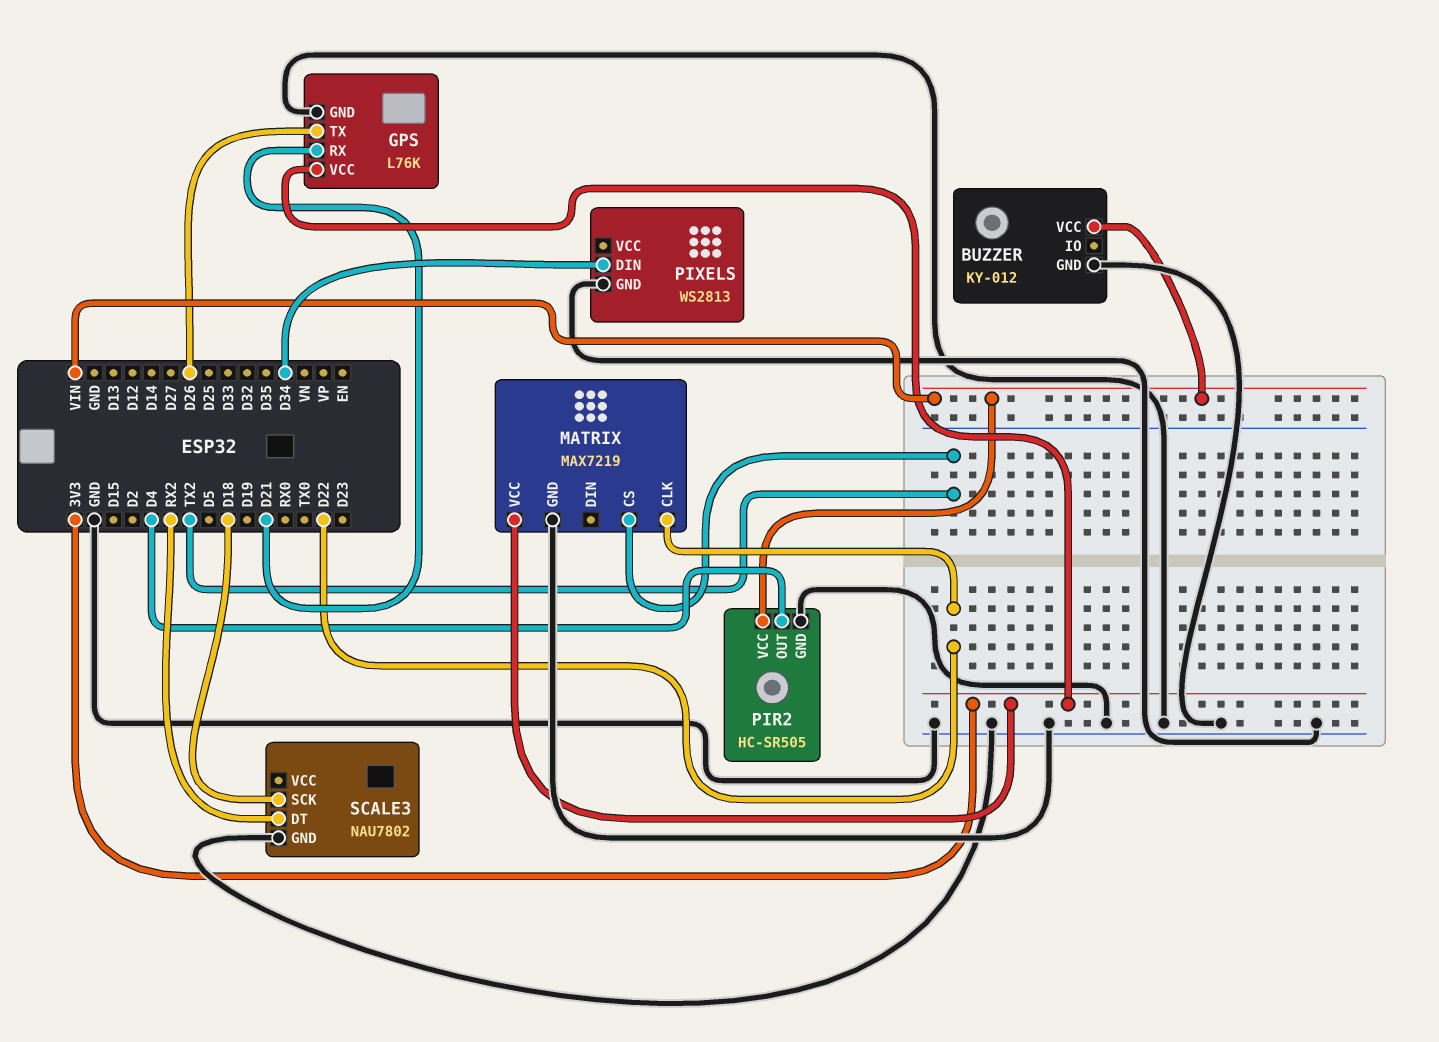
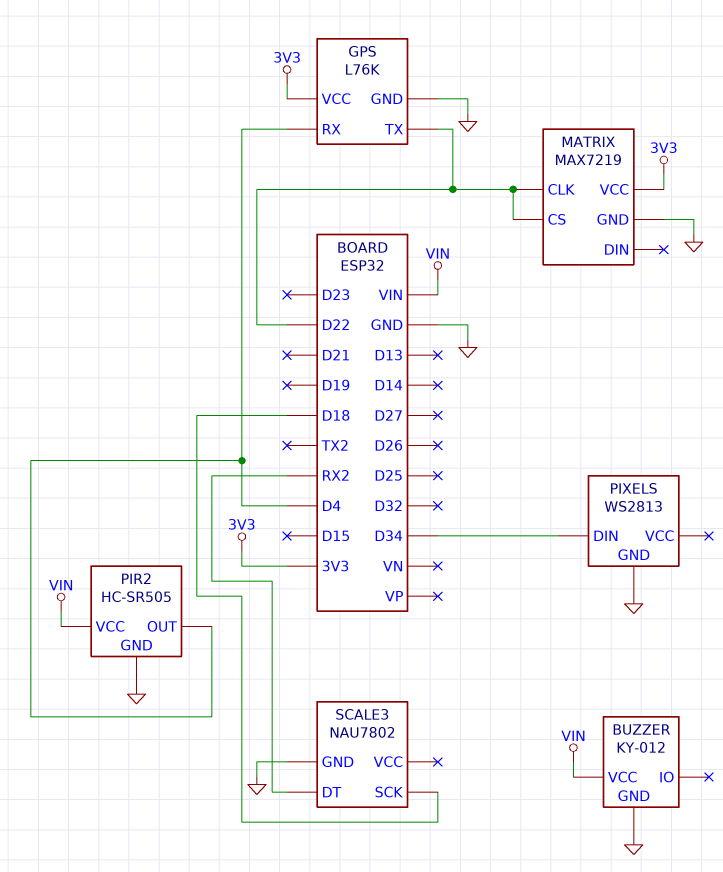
GPS pin RX: D21 -> D4
GPS pin TX: D26 -> D22
MATRIX pin CS: TX2 -> D22

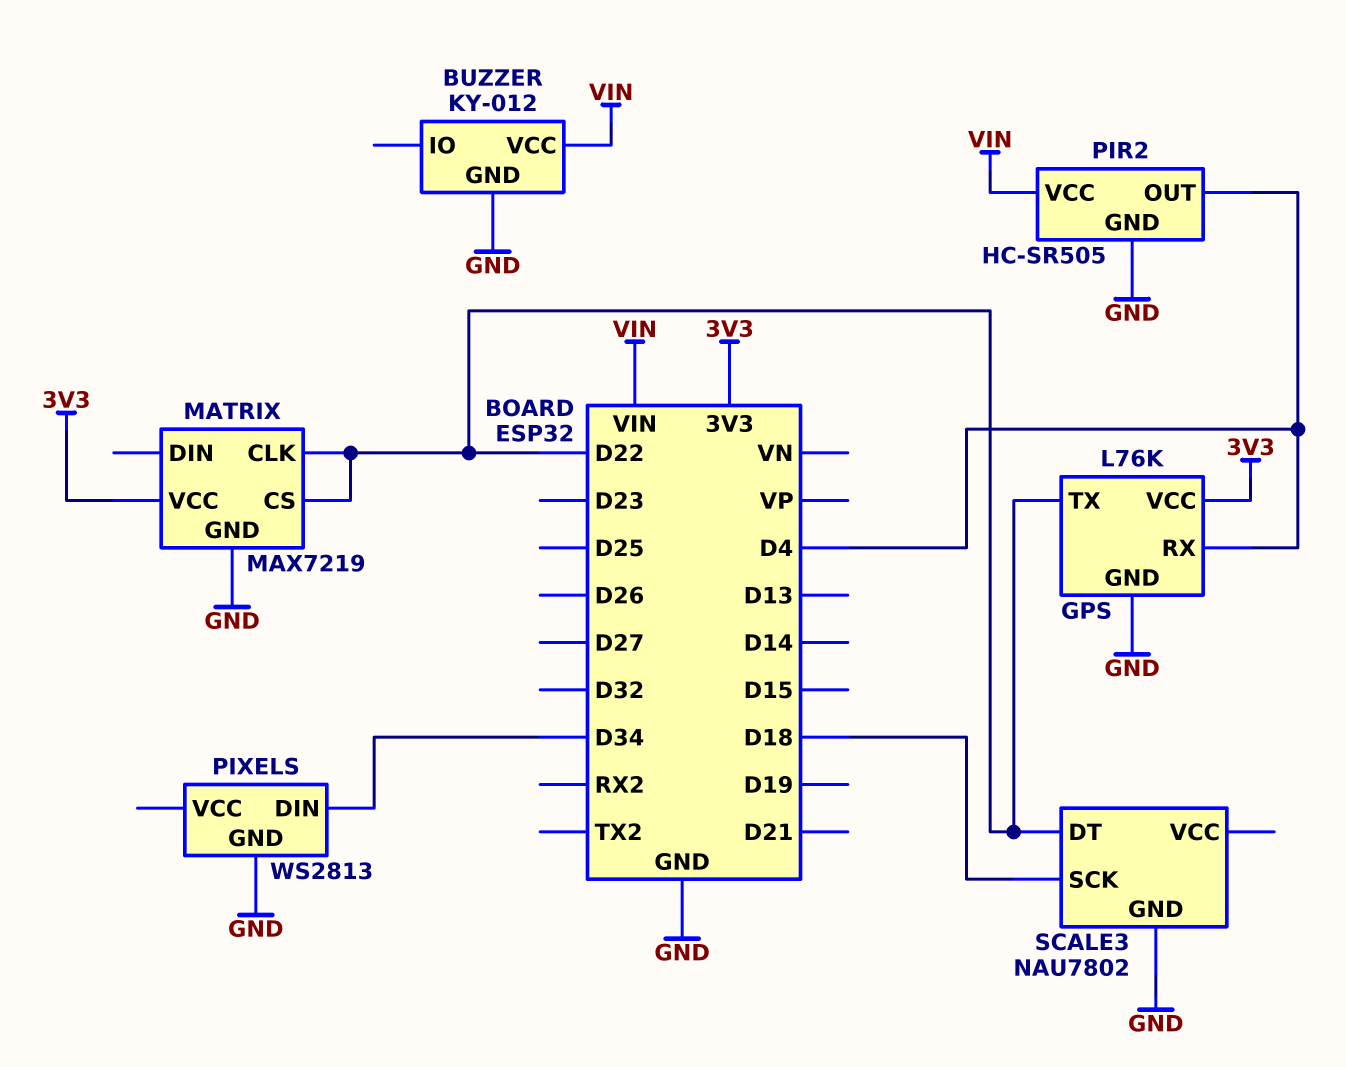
SCALE3 pin DT: RX2 -> D22

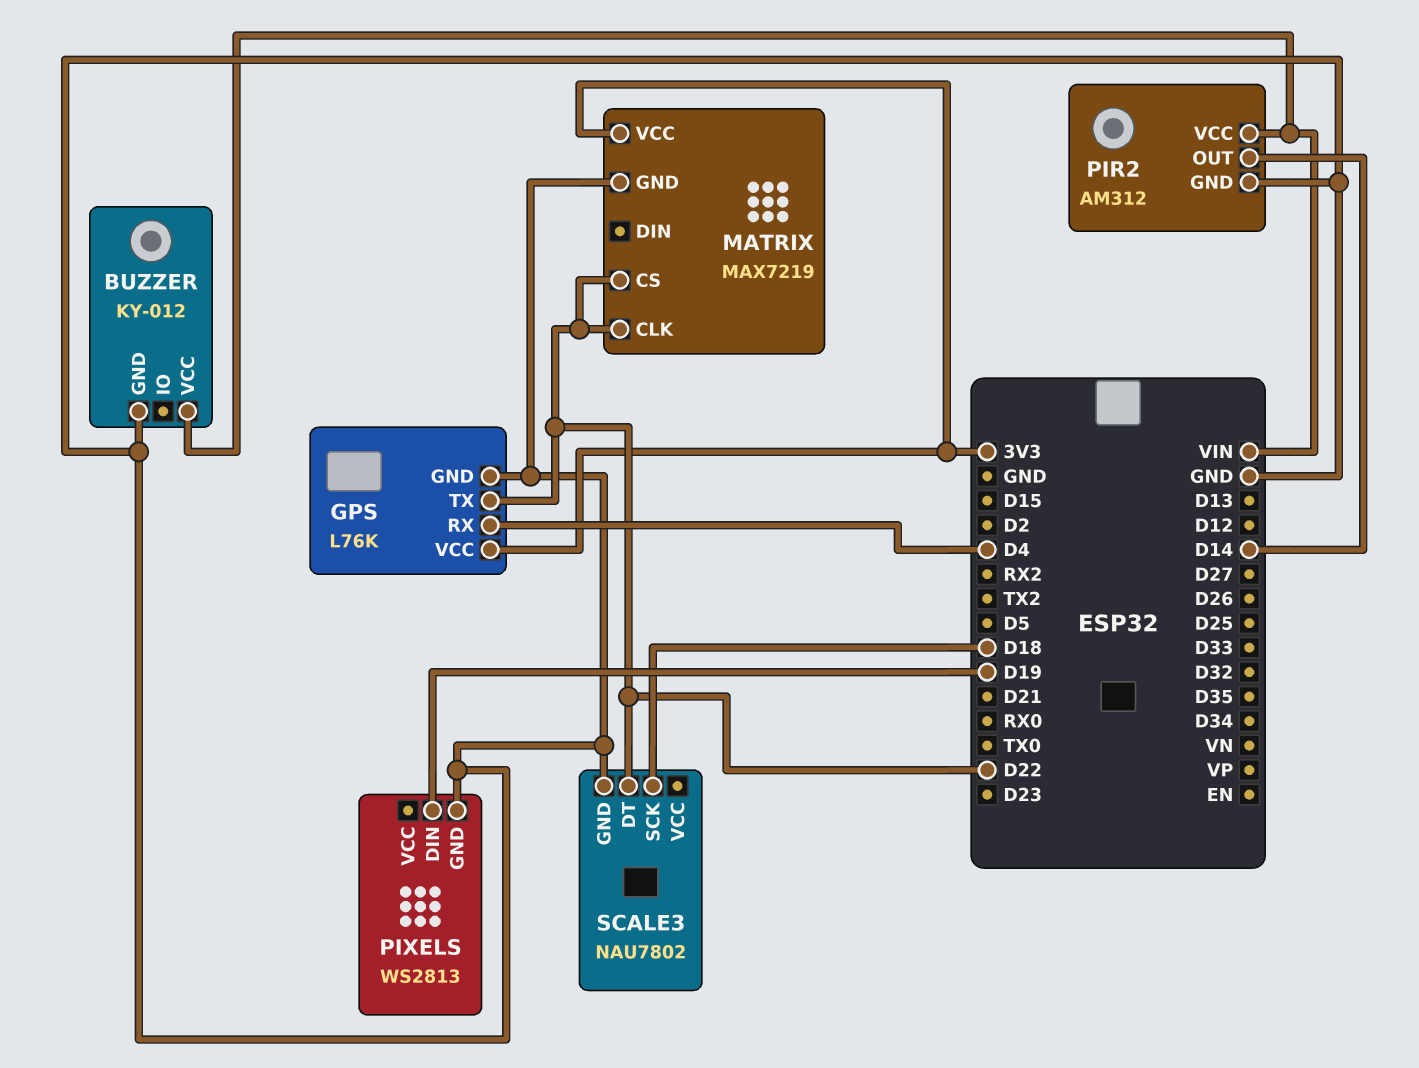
PIR2: HC-SR505 -> AM312
PIR2 pin OUT: D4 -> D14
PIXELS pin DIN: D34 -> D19

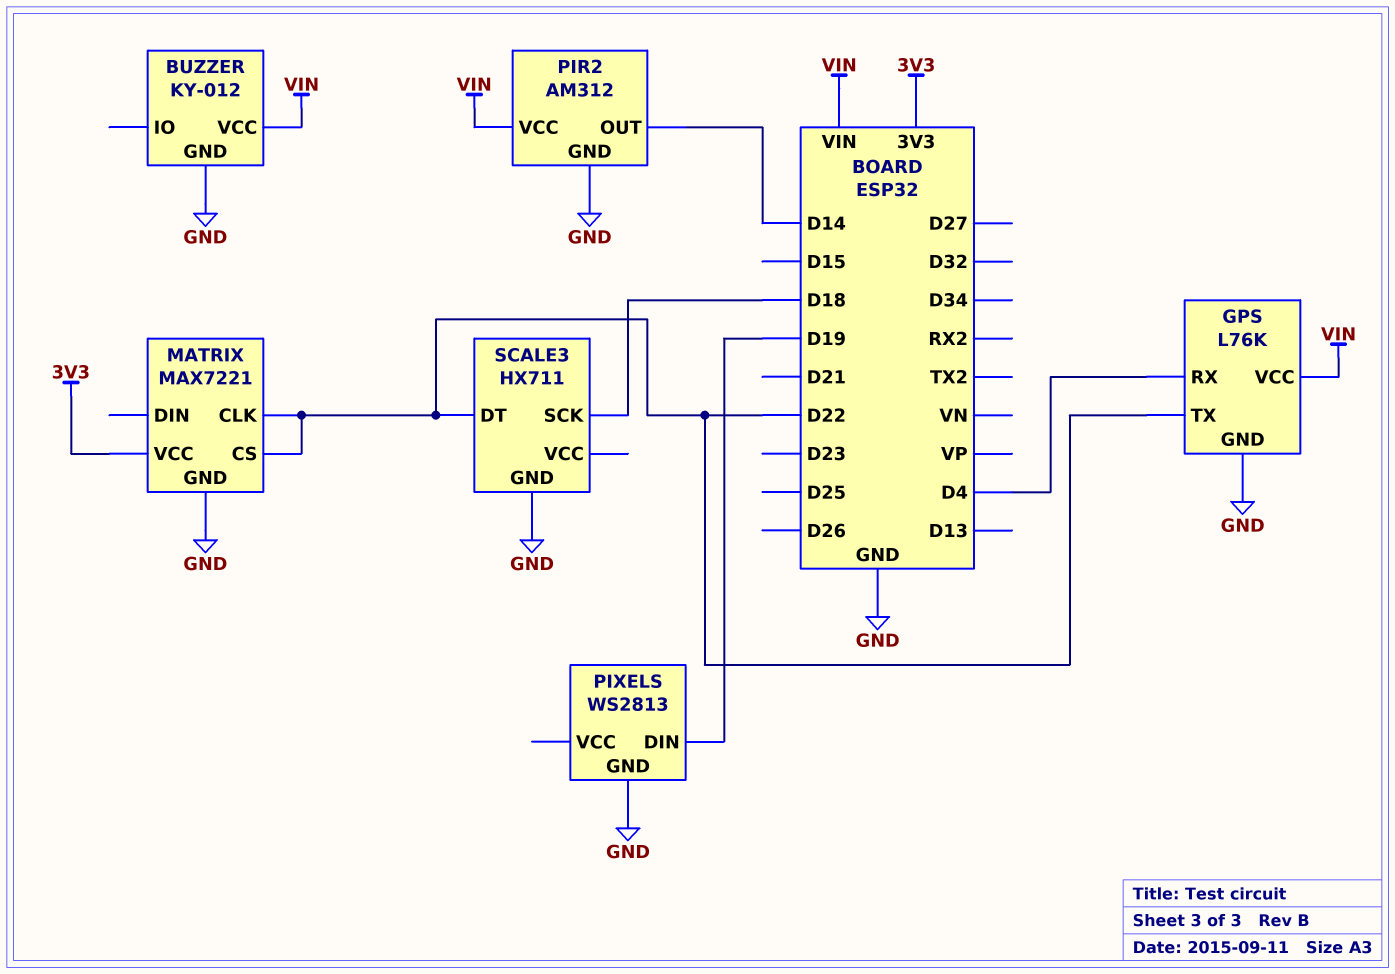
GPS pin VCC: 3V3 -> VIN
MATRIX: MAX7219 -> MAX7221
SCALE3: NAU7802 -> HX711

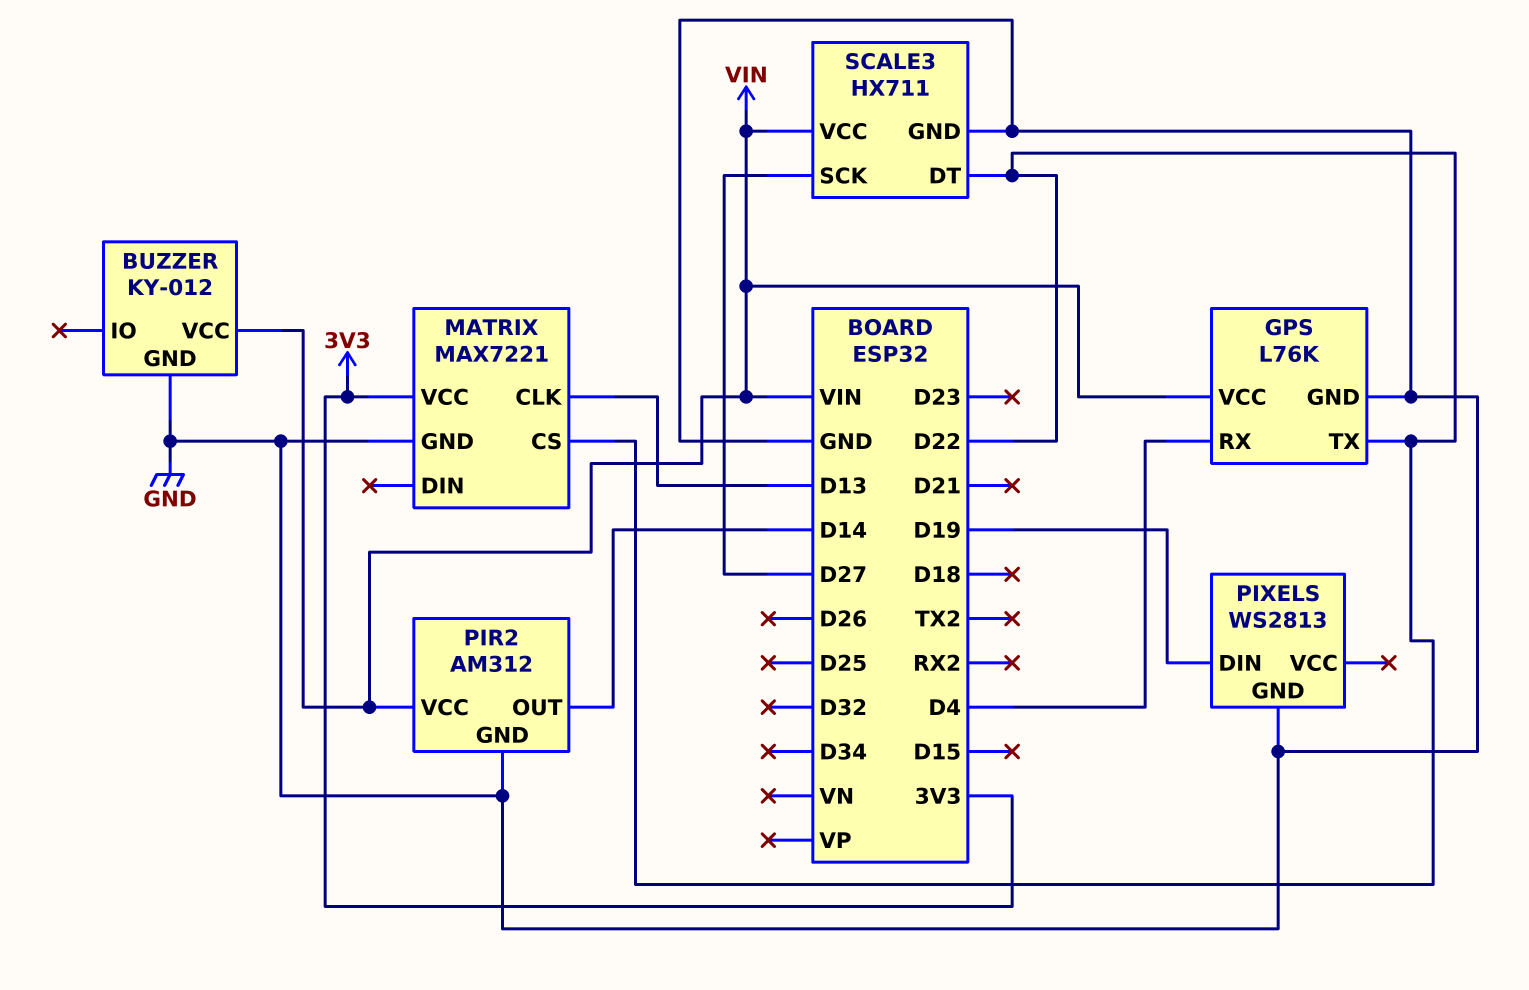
MATRIX pin CLK: D22 -> D13
SCALE3 pin SCK: D18 -> D27
SCALE3 pin VCC: none -> VIN

